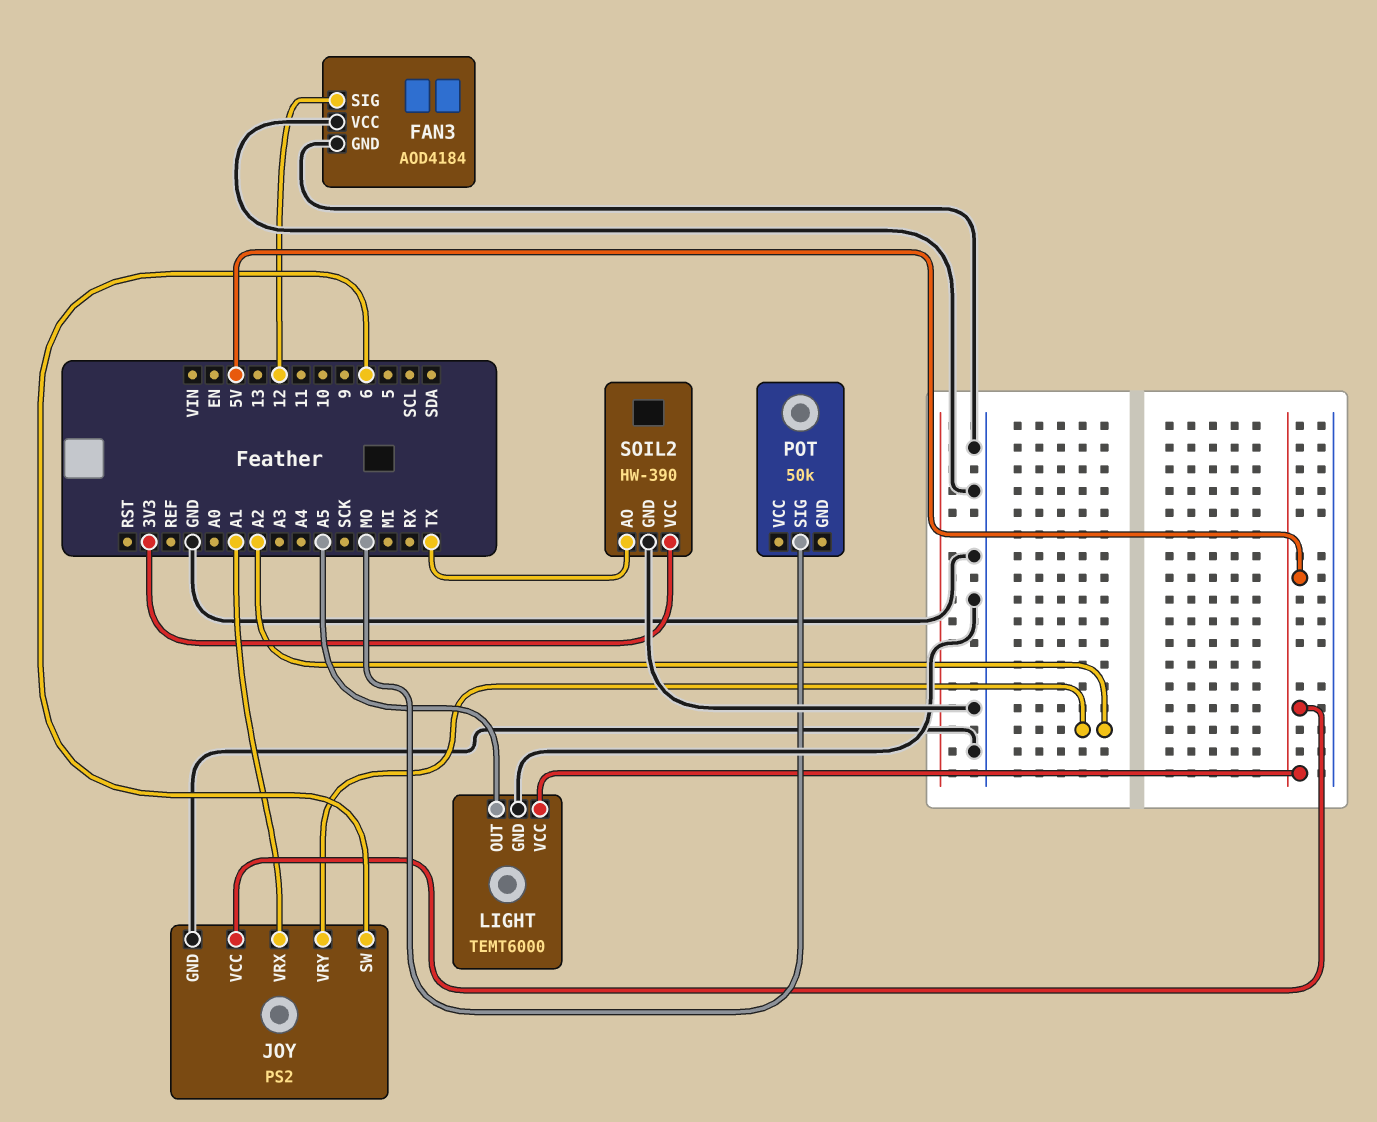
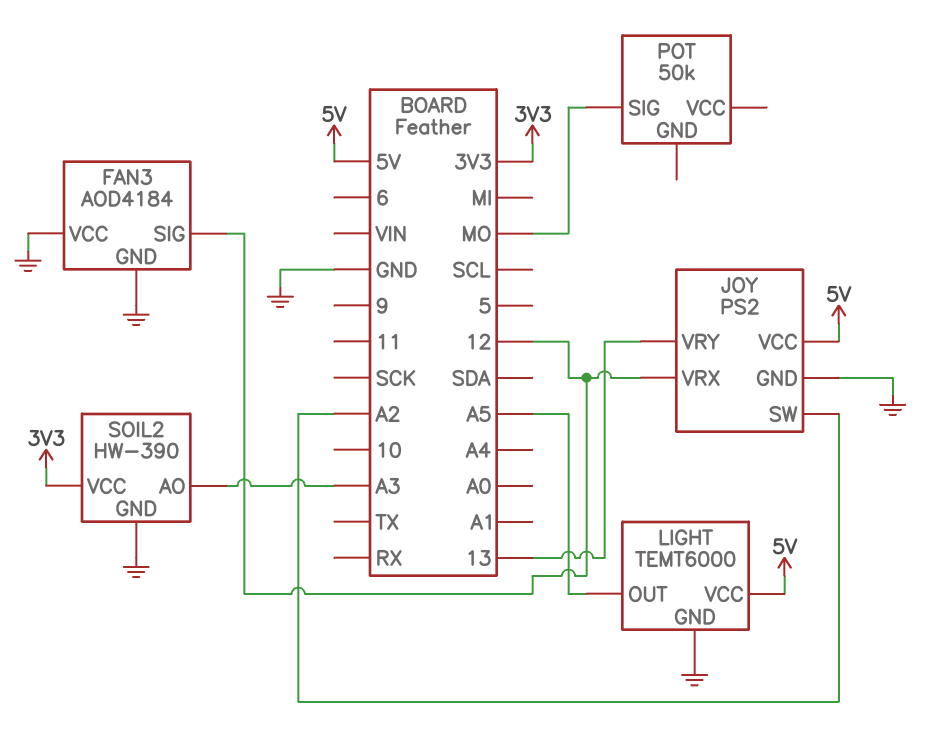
JOY pin SW: 6 -> A2
JOY pin VRX: A1 -> 12
JOY pin VRY: A2 -> 13
SOIL2 pin AO: TX -> A3

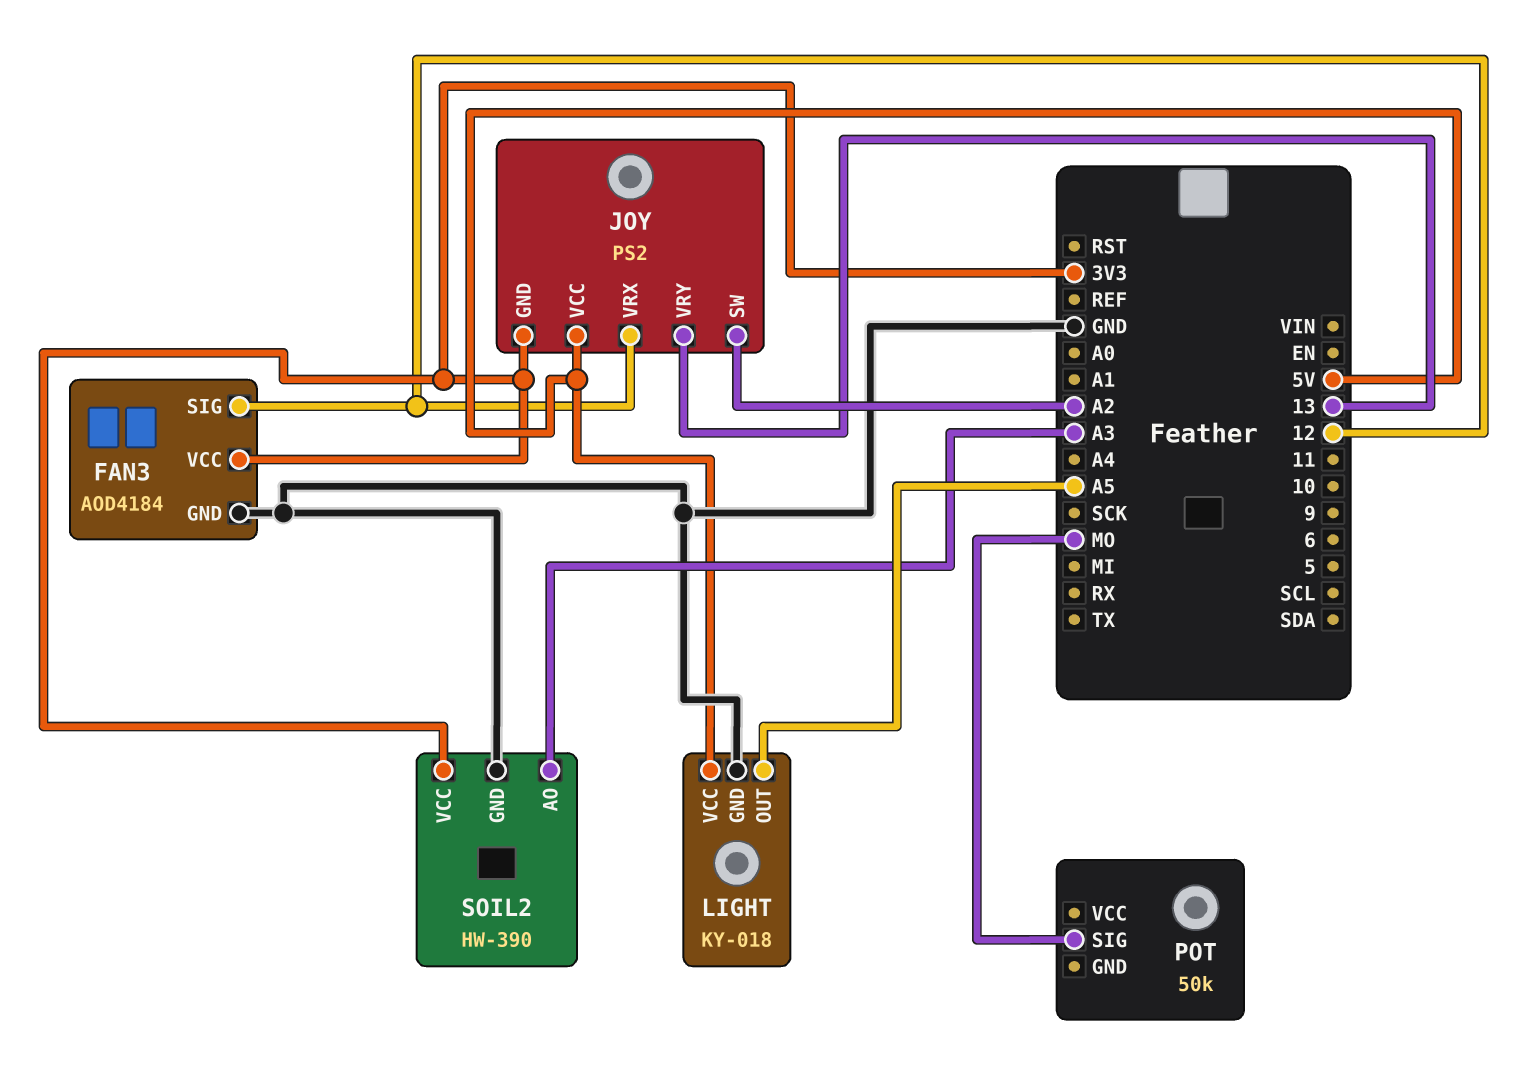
FAN3 pin VCC: GND -> 3V3
JOY pin GND: GND -> 3V3
LIGHT: TEMT6000 -> KY-018

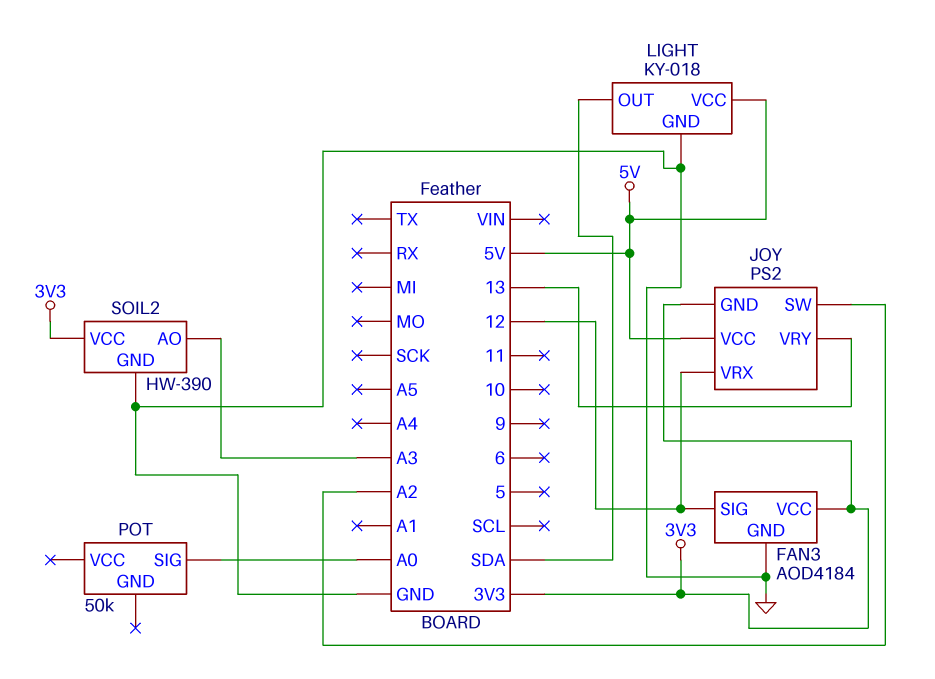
LIGHT pin OUT: A5 -> SDA
POT pin SIG: MO -> A0

